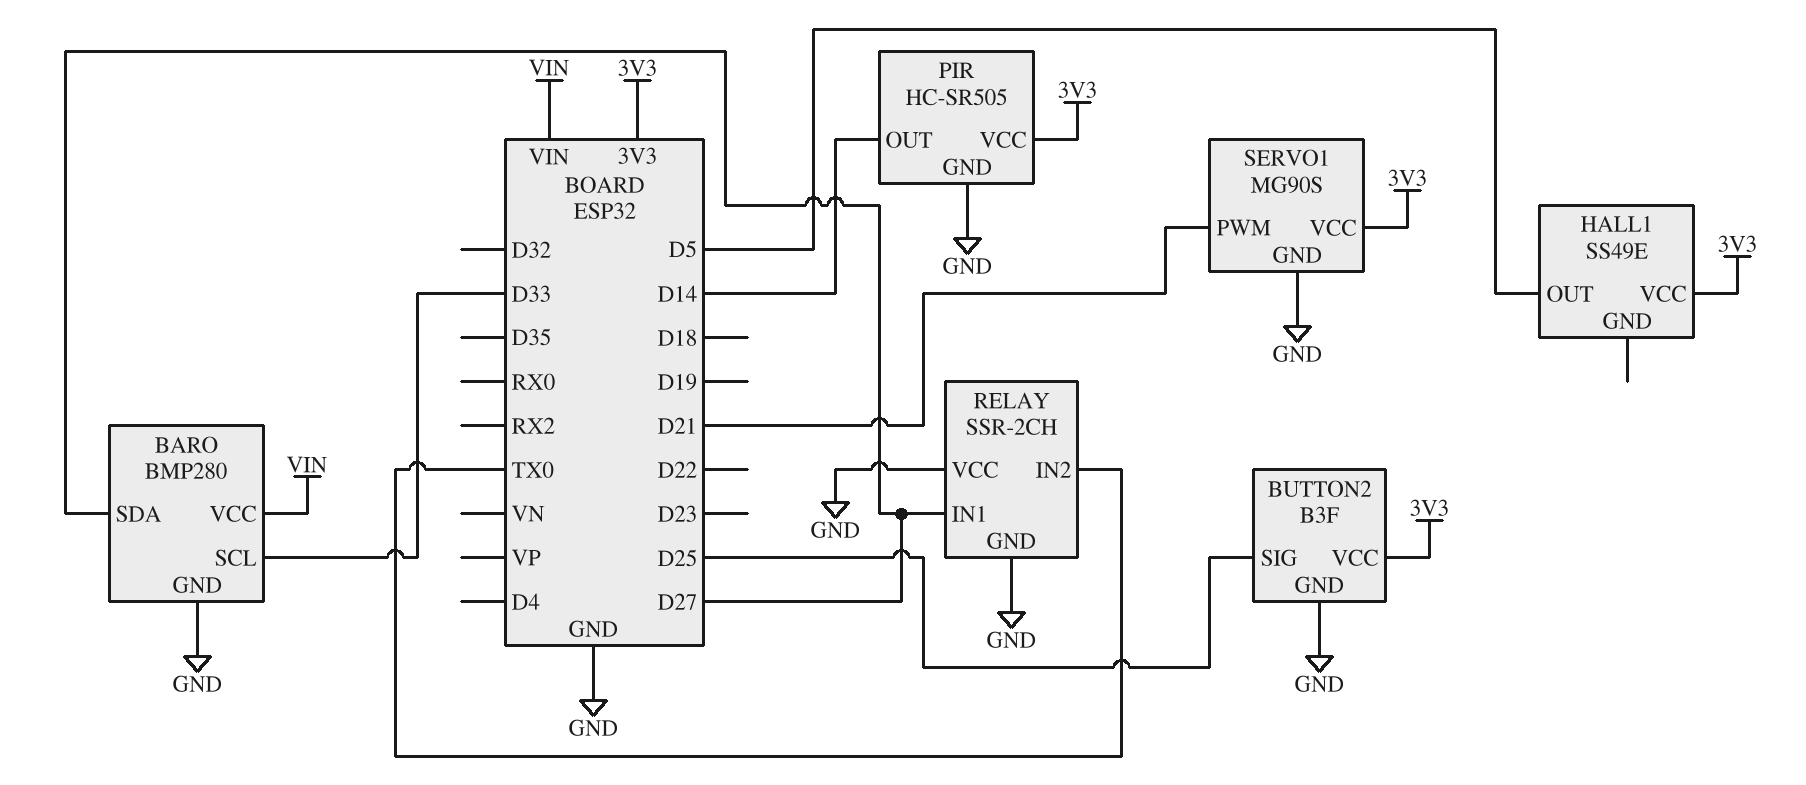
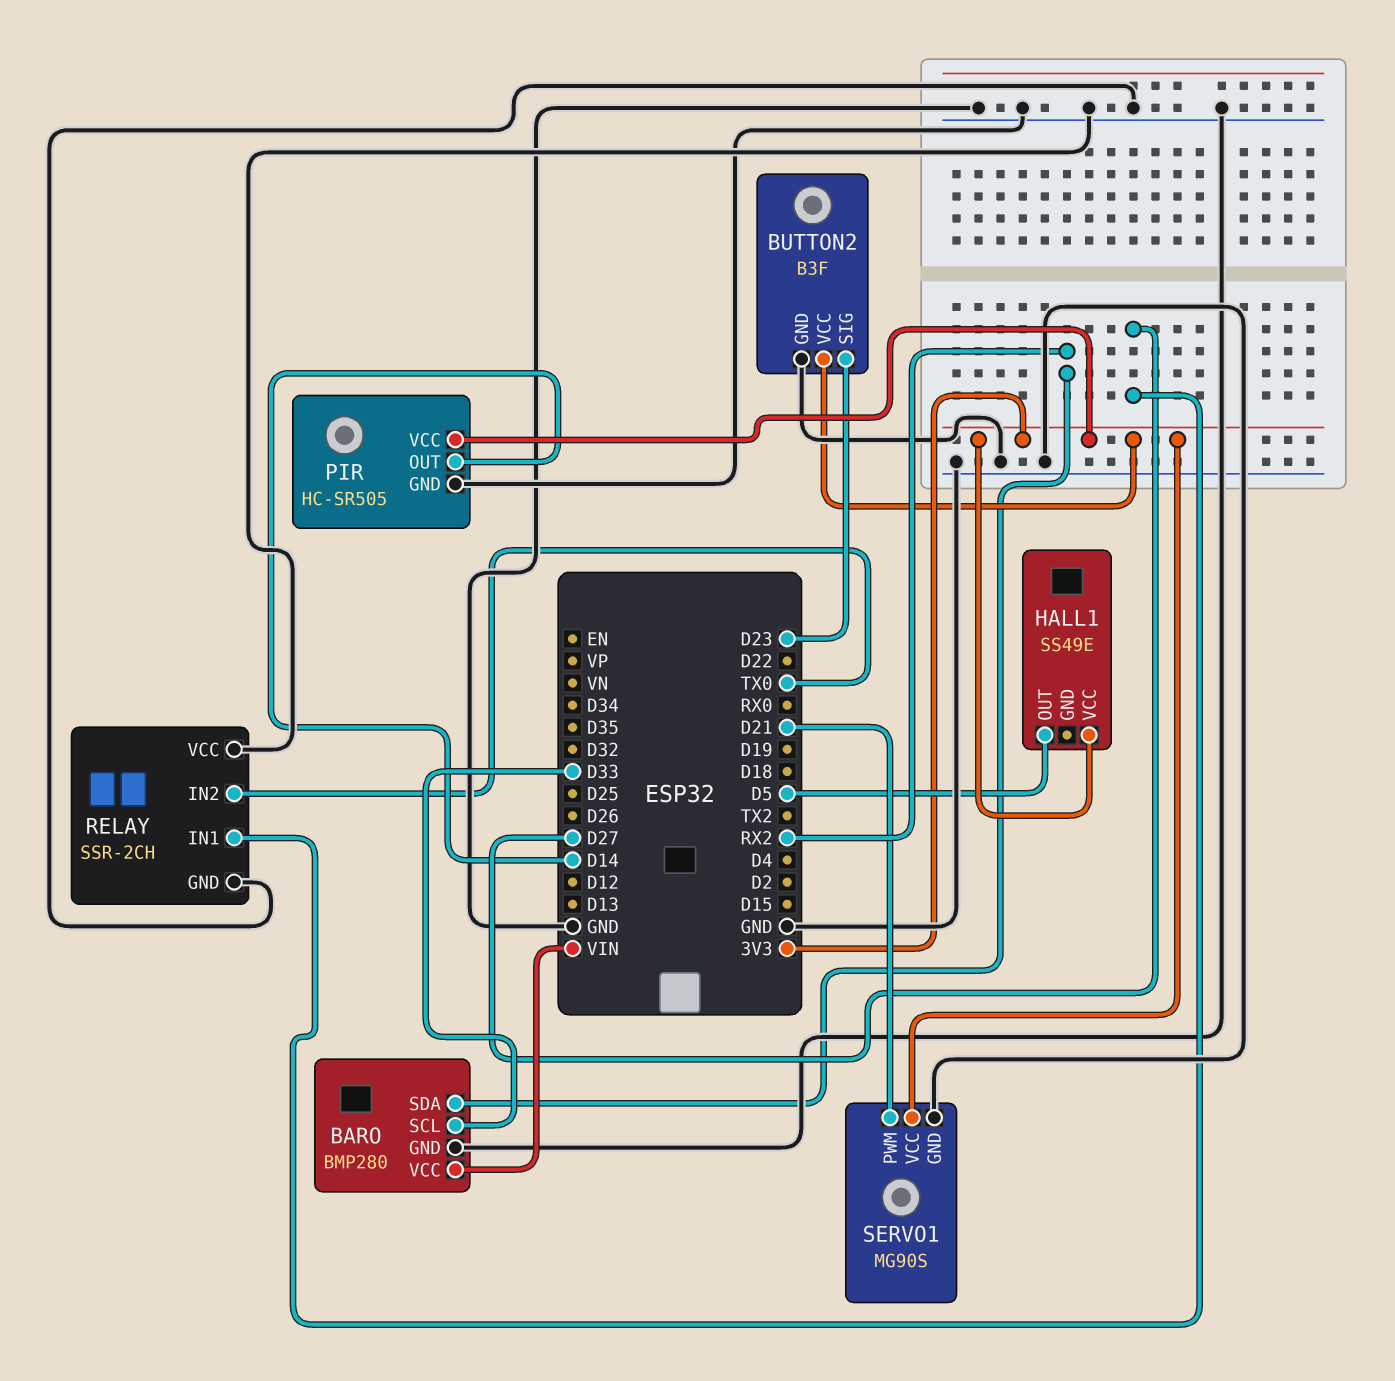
BARO pin SDA: D27 -> RX2
BUTTON2 pin SIG: D25 -> D23

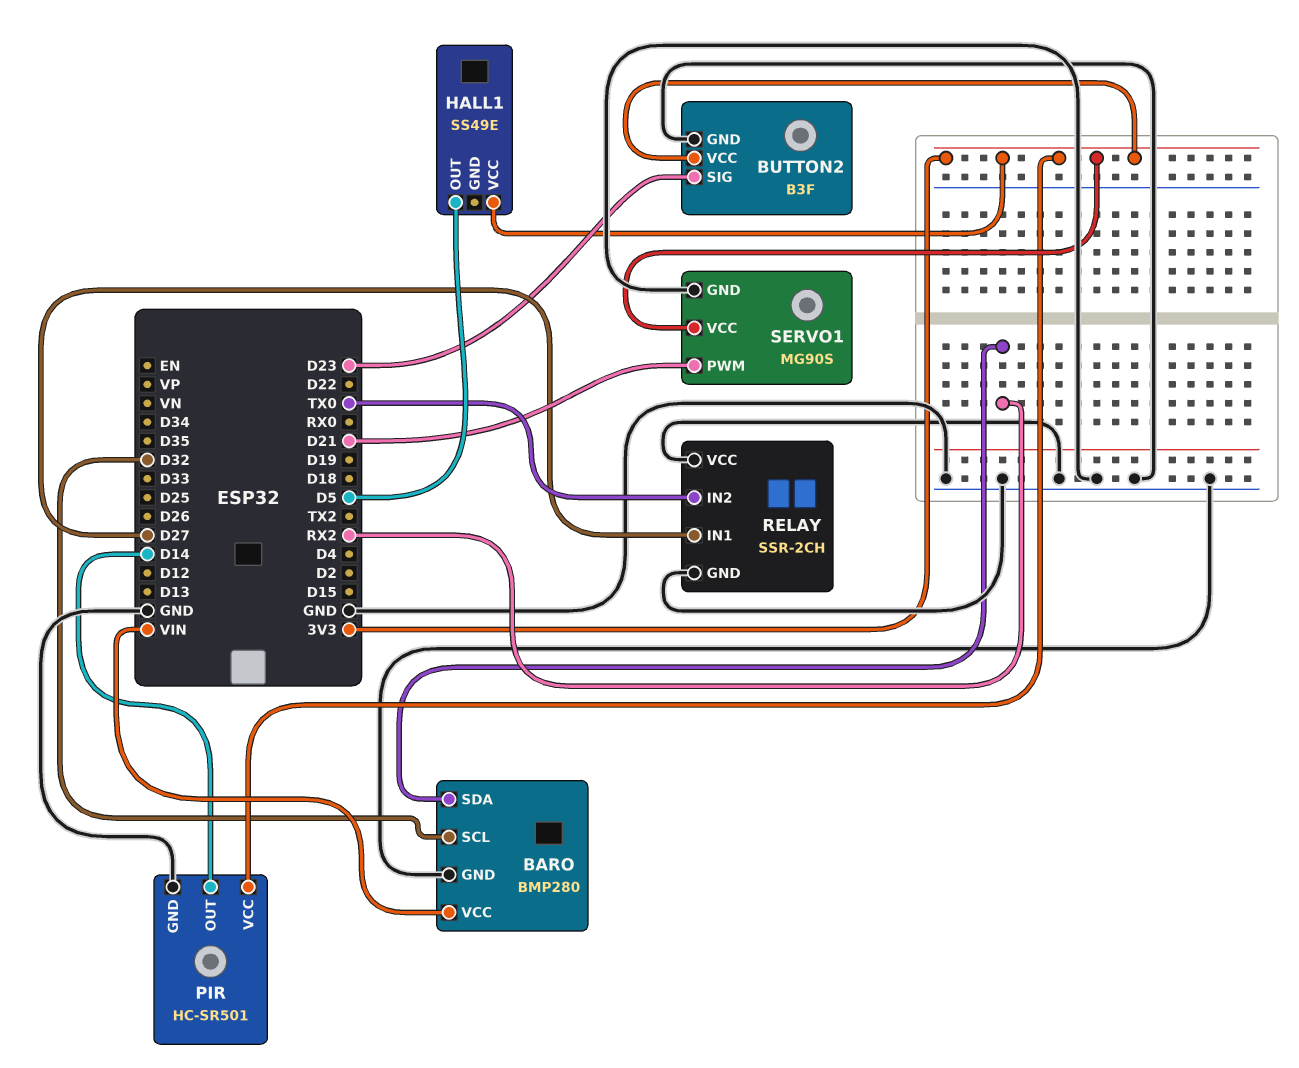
BARO pin SCL: D33 -> D32
PIR: HC-SR505 -> HC-SR501

